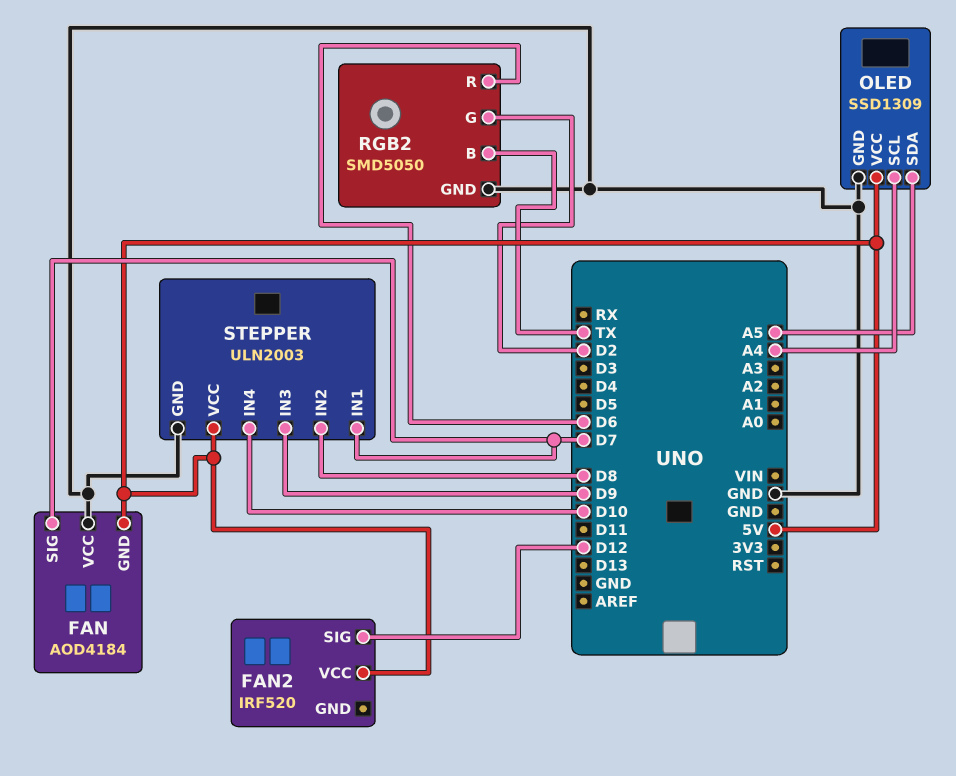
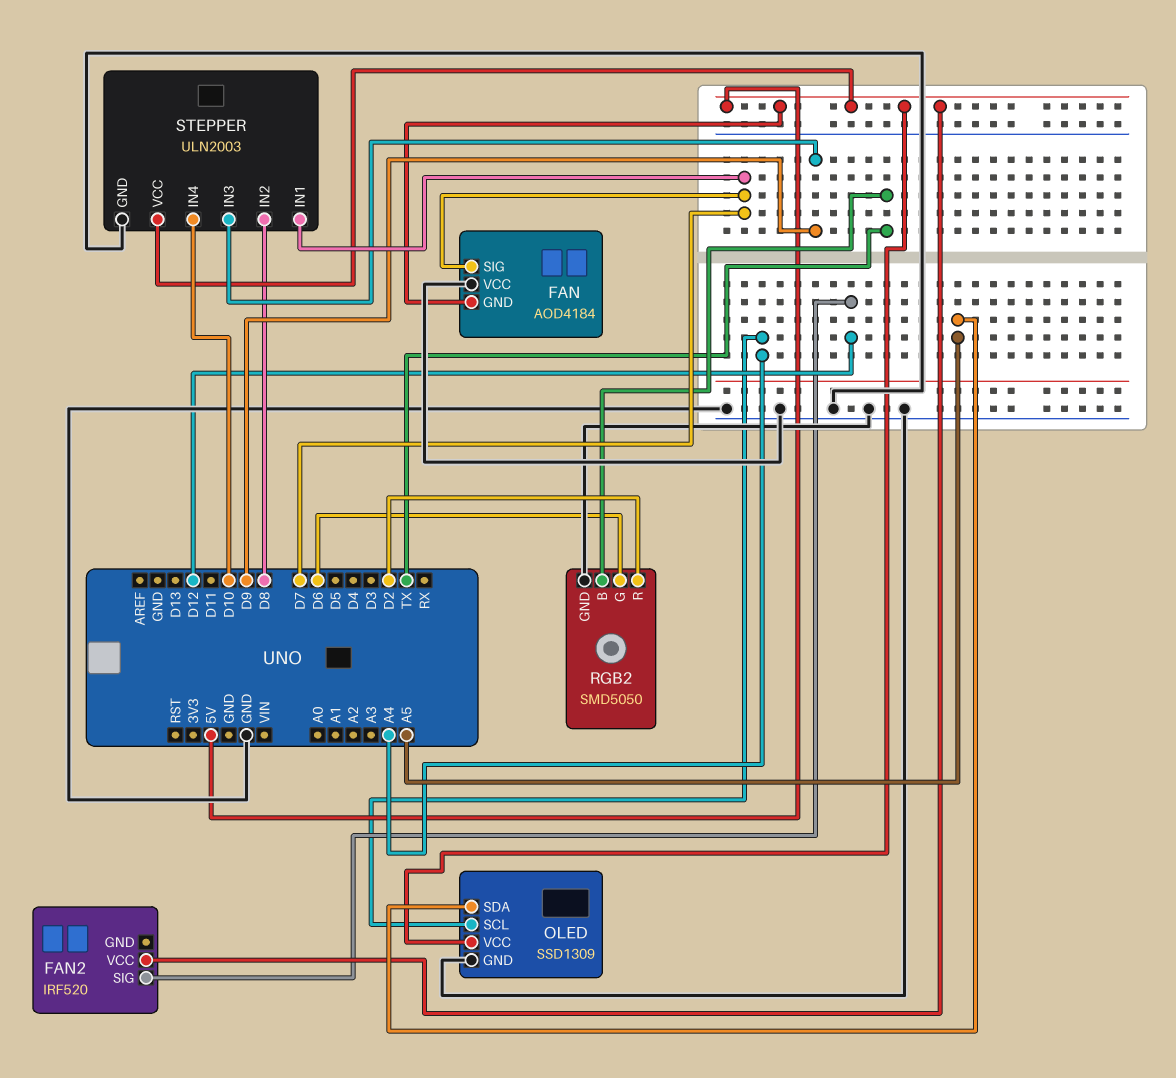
RGB2 pin G: D2 -> D6
RGB2 pin R: D6 -> D2

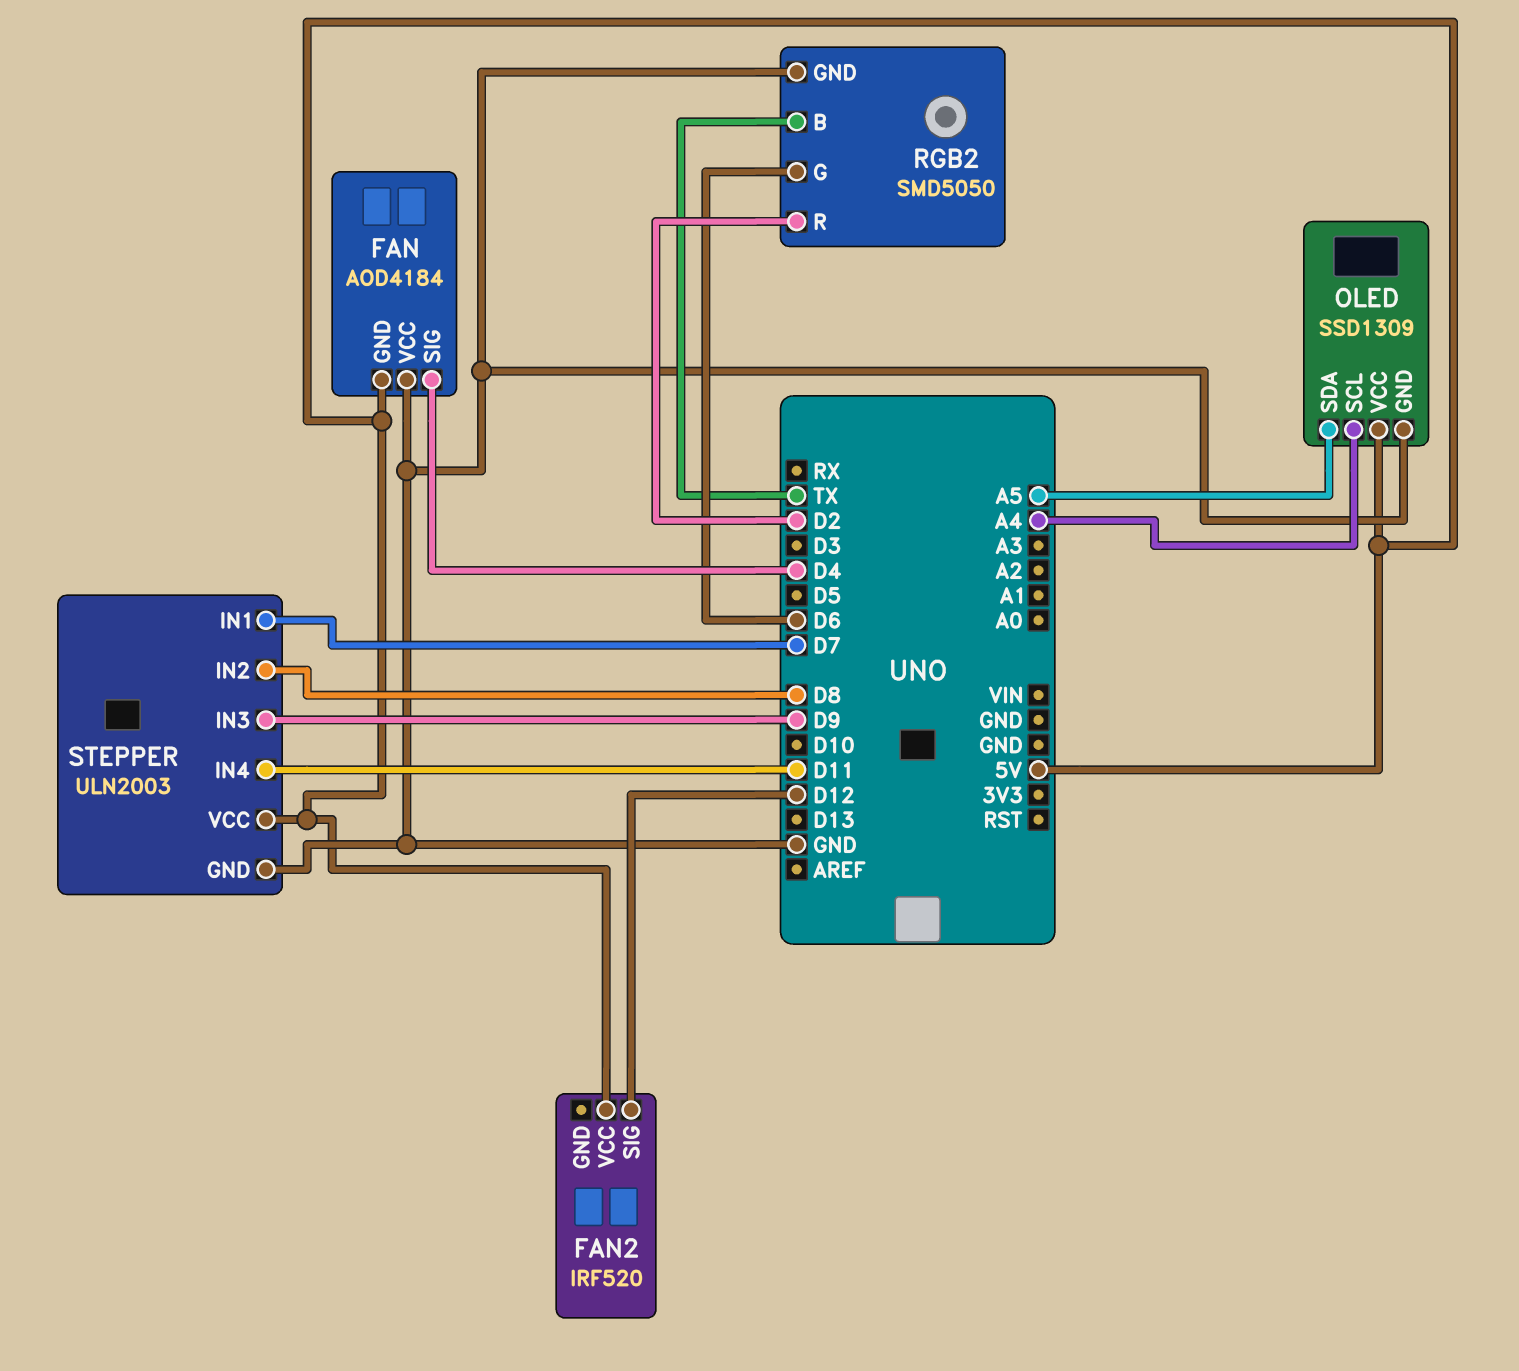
FAN pin SIG: D7 -> D4
STEPPER pin IN4: D10 -> D11

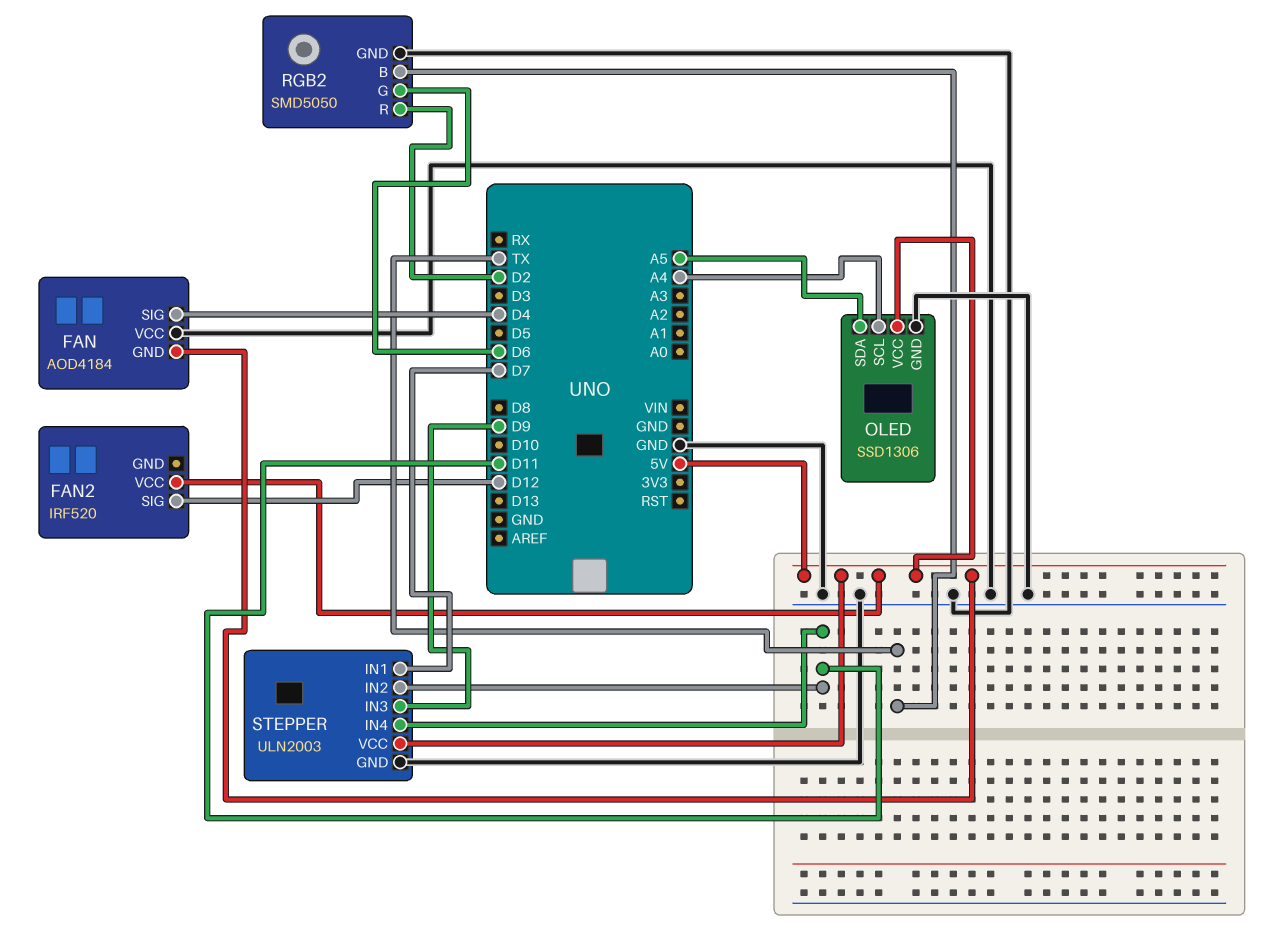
OLED: SSD1309 -> SSD1306
STEPPER pin IN2: D8 -> D11

